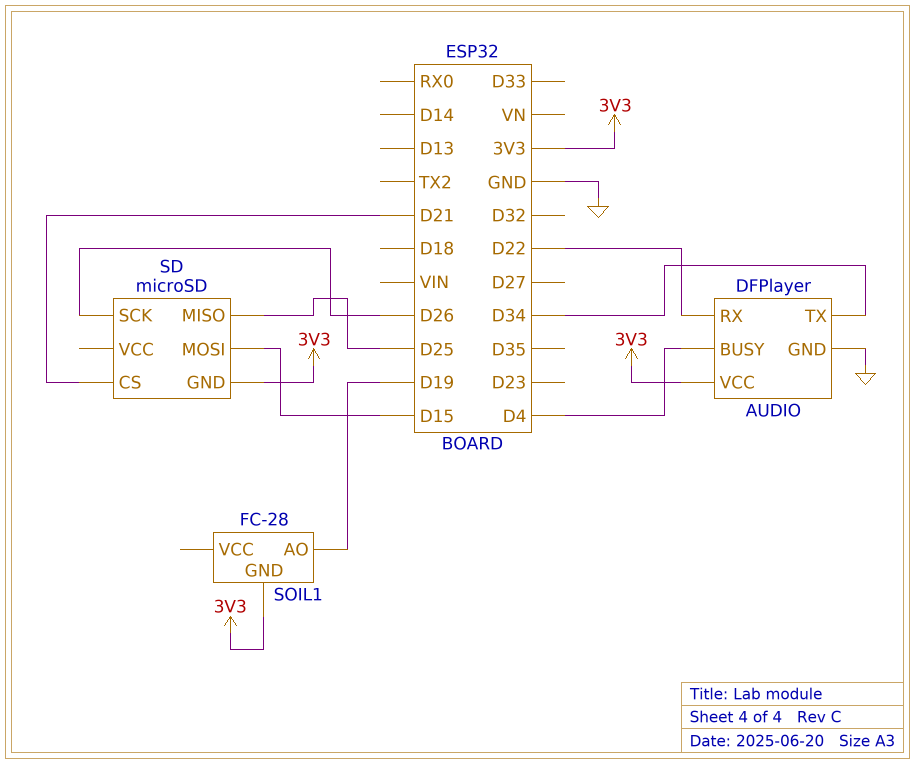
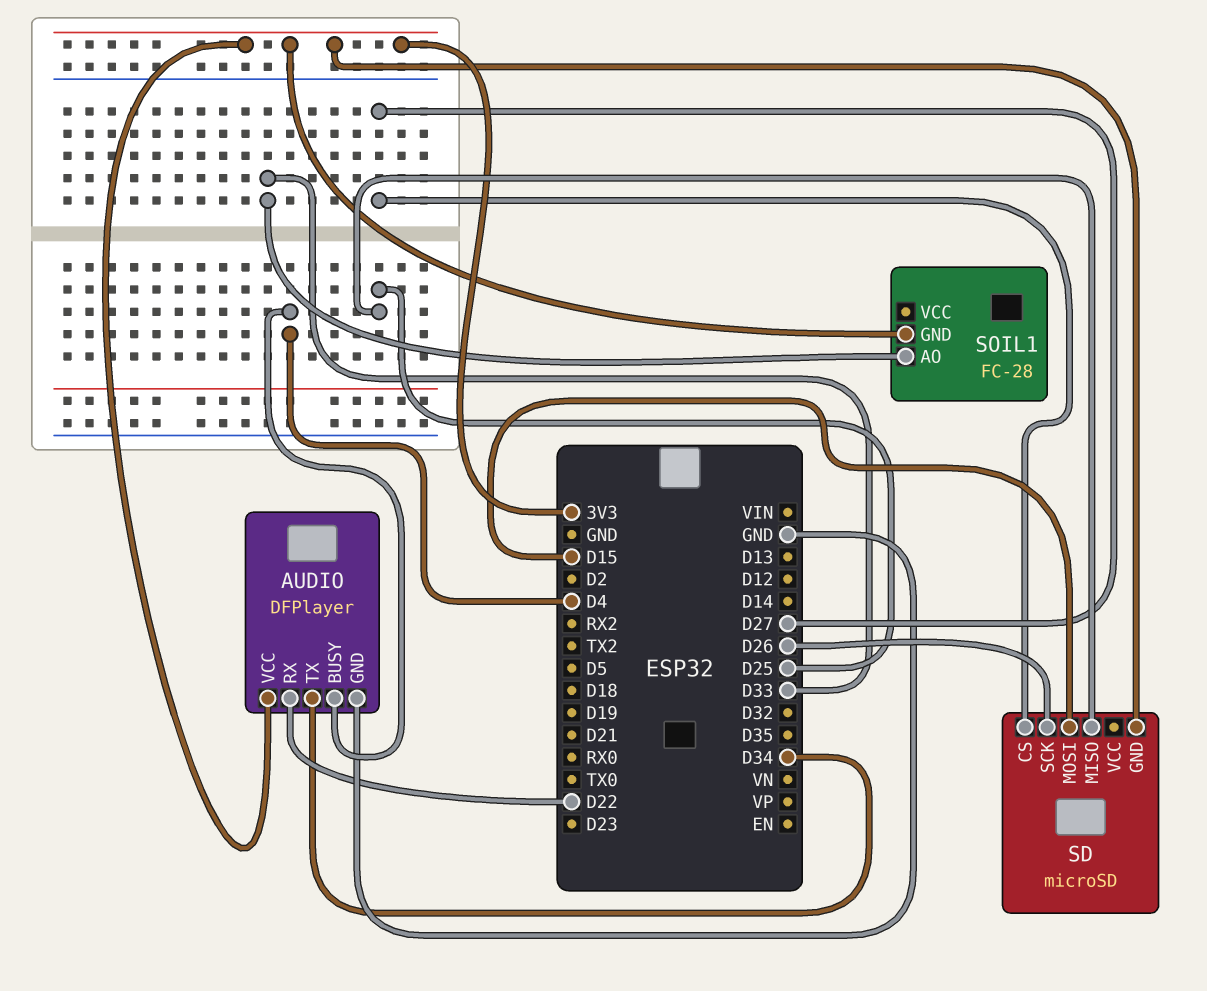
SD pin CS: D21 -> D27
SOIL1 pin AO: D19 -> D33

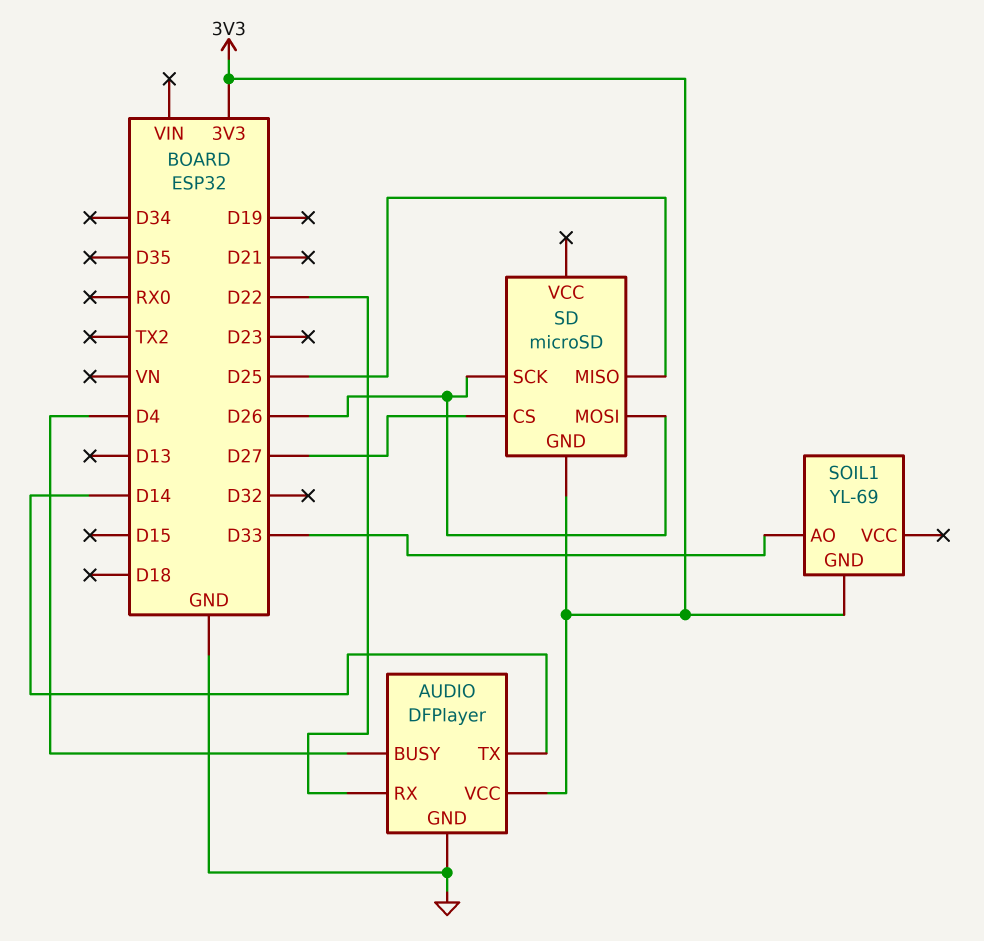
AUDIO pin TX: D34 -> D14
SD pin MOSI: D15 -> D26
SOIL1: FC-28 -> YL-69

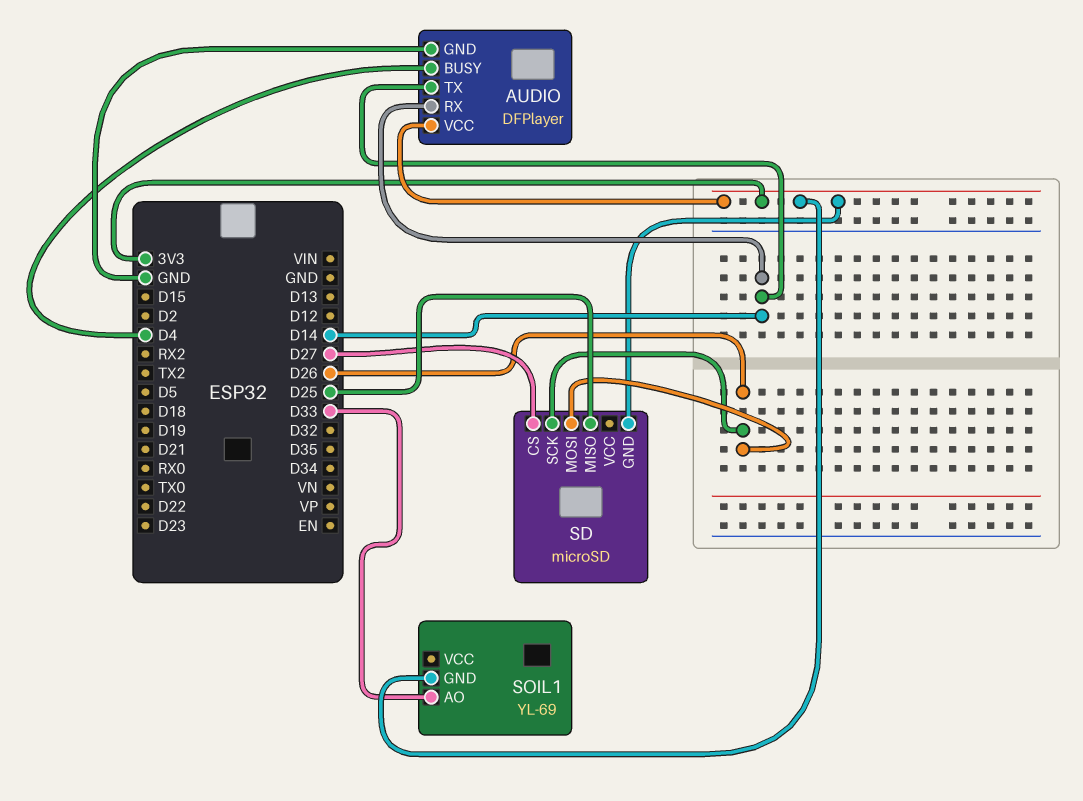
AUDIO pin RX: D22 -> D14

